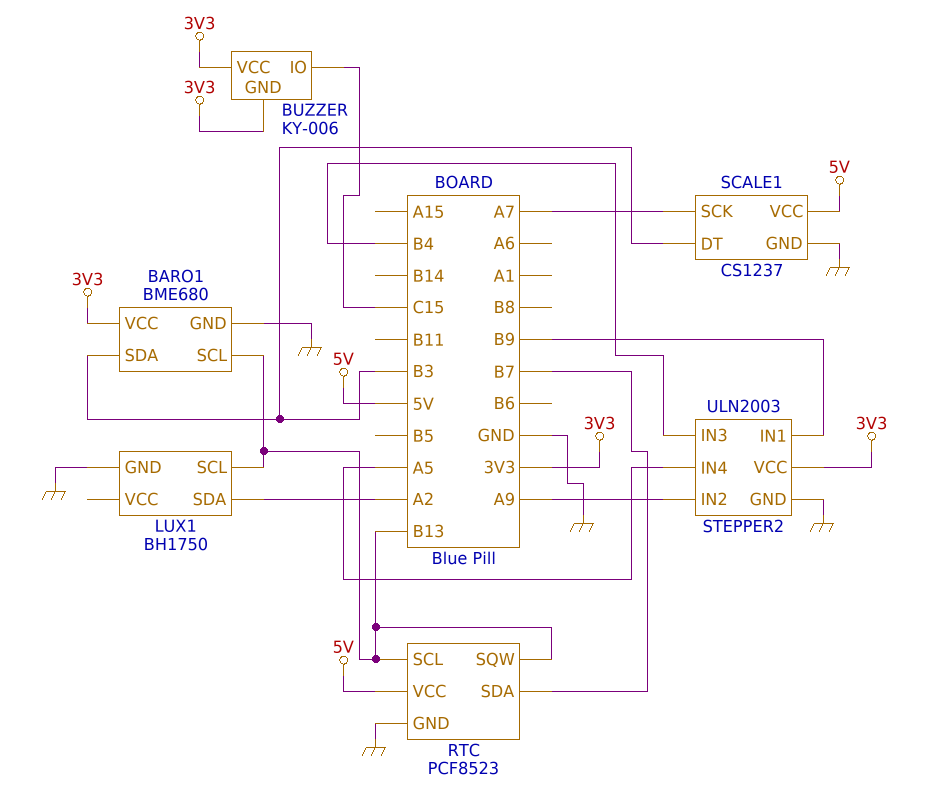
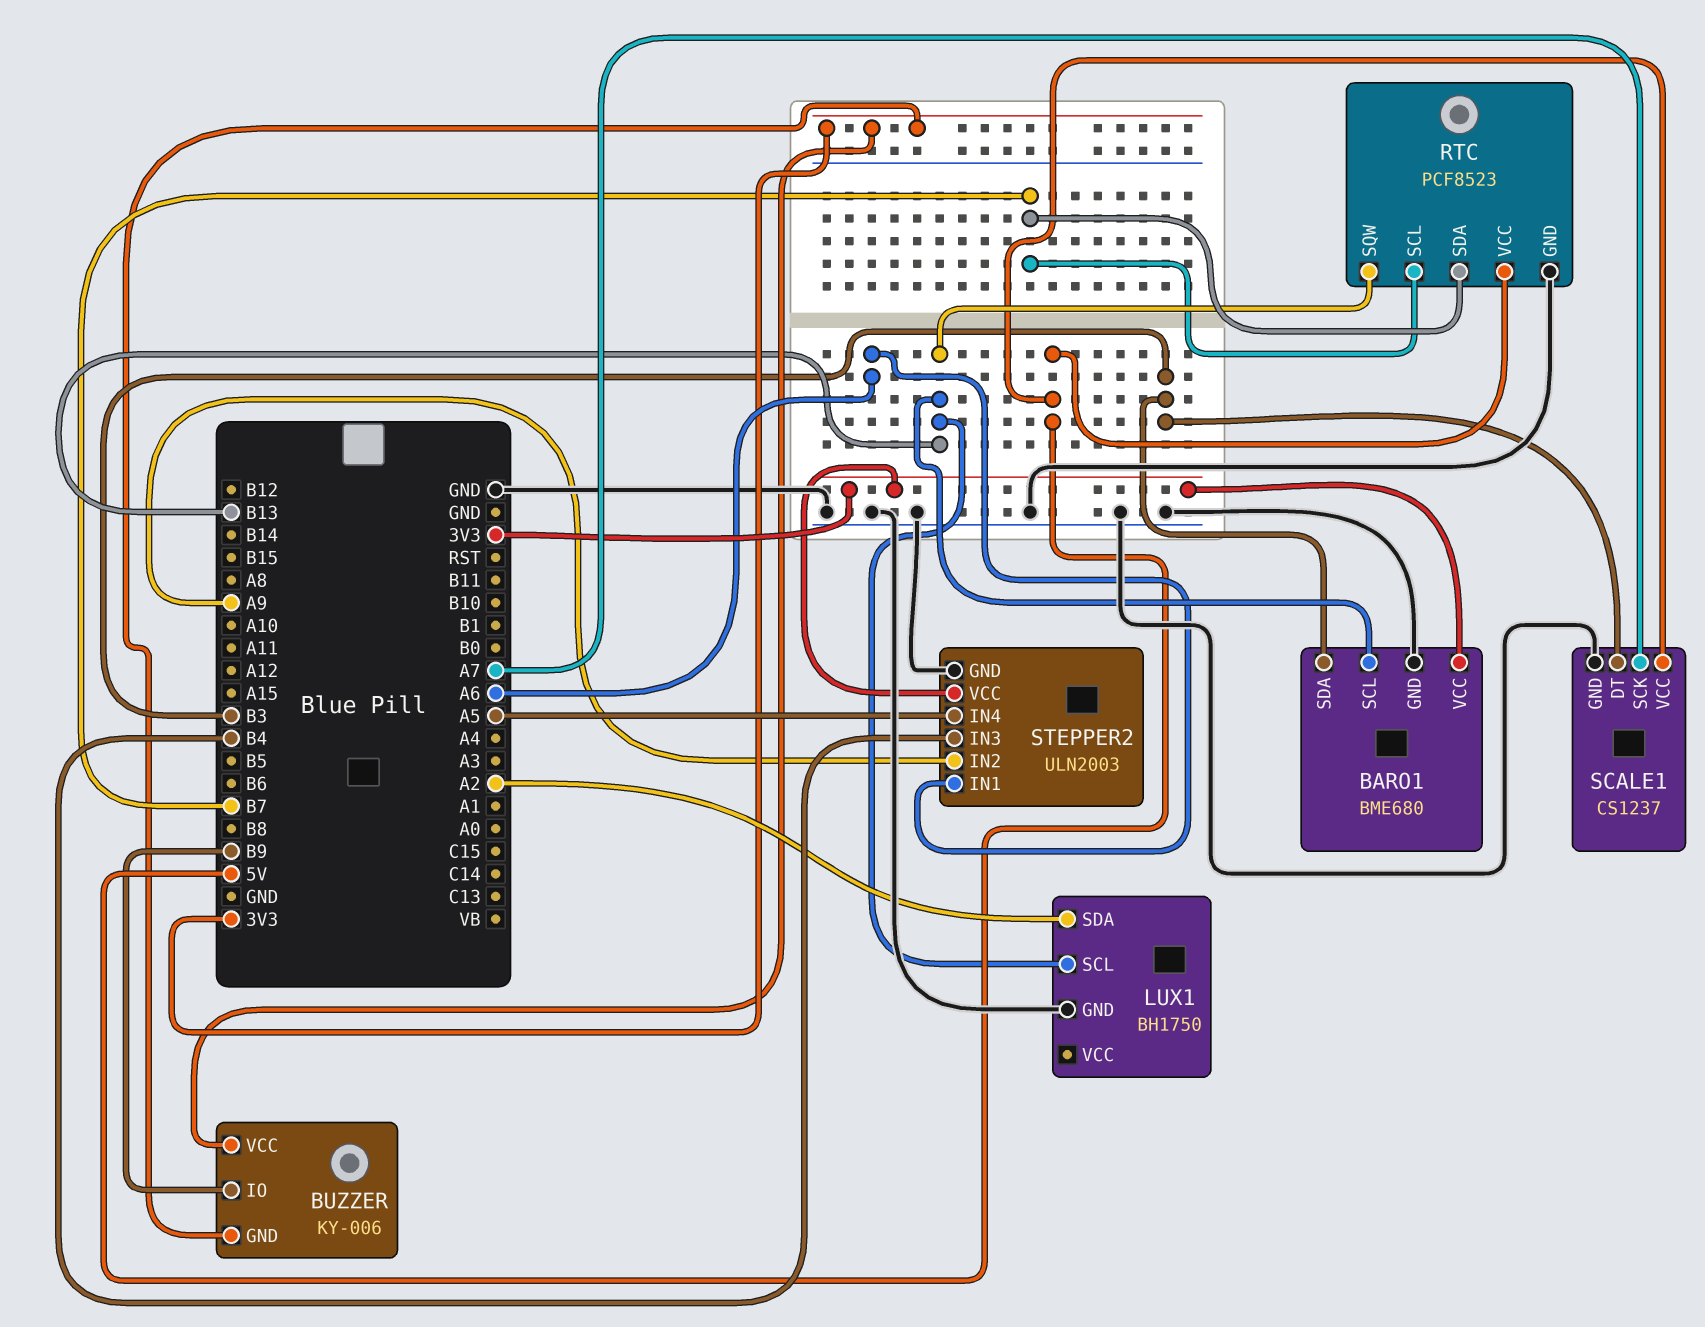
BUZZER pin IO: C15 -> B9
RTC pin SCL: B13 -> B7
STEPPER2 pin IN1: B9 -> A6

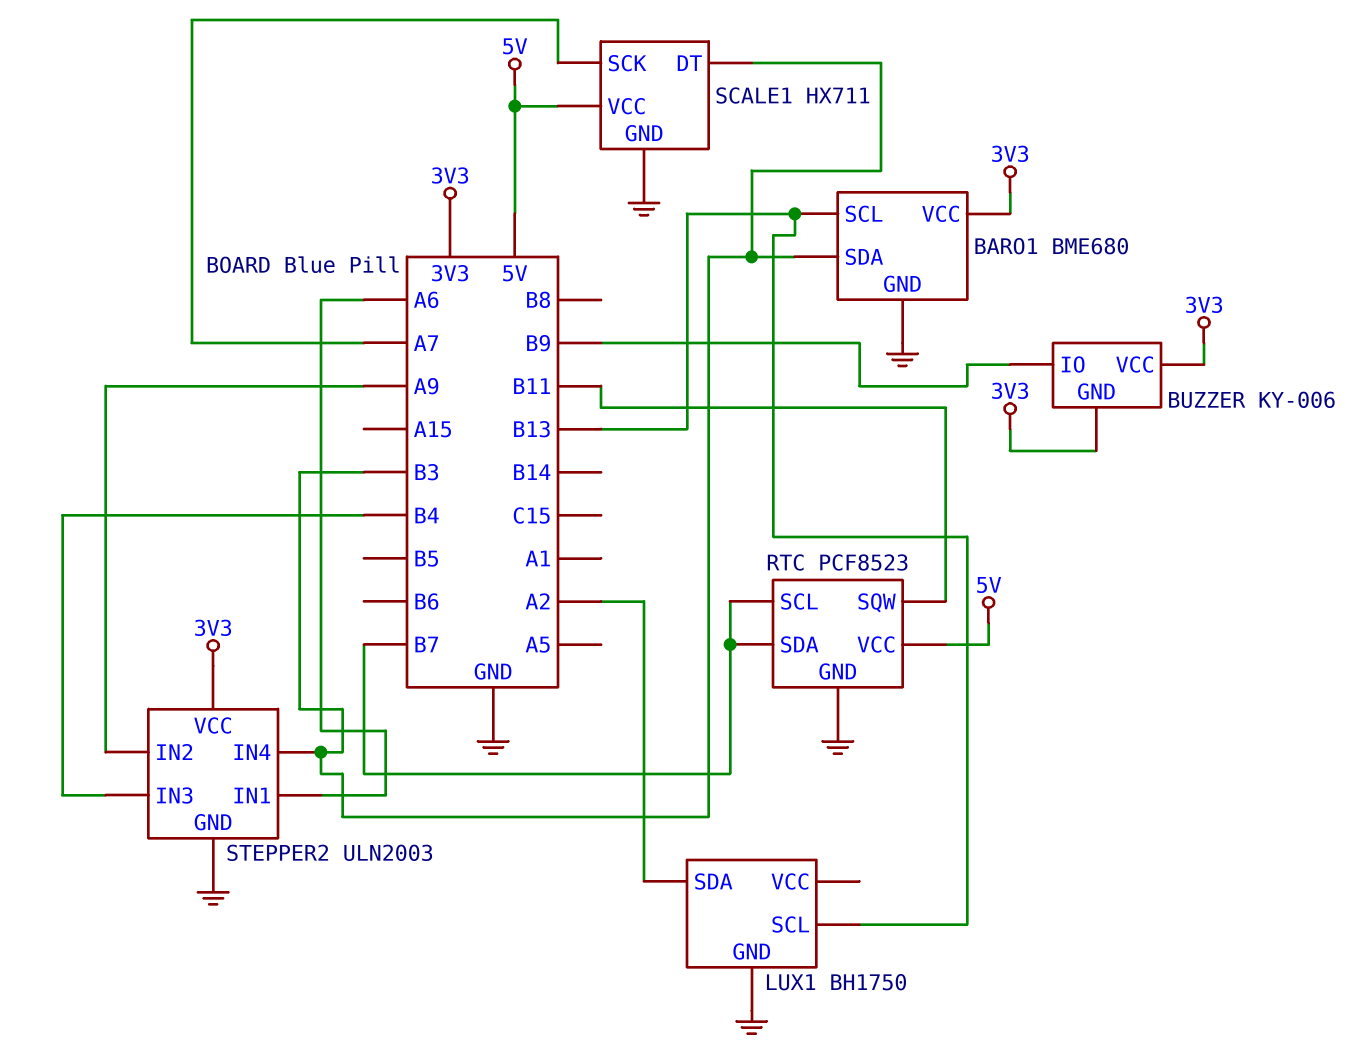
RTC pin SQW: B13 -> B11
SCALE1: CS1237 -> HX711
STEPPER2 pin IN4: A5 -> B3

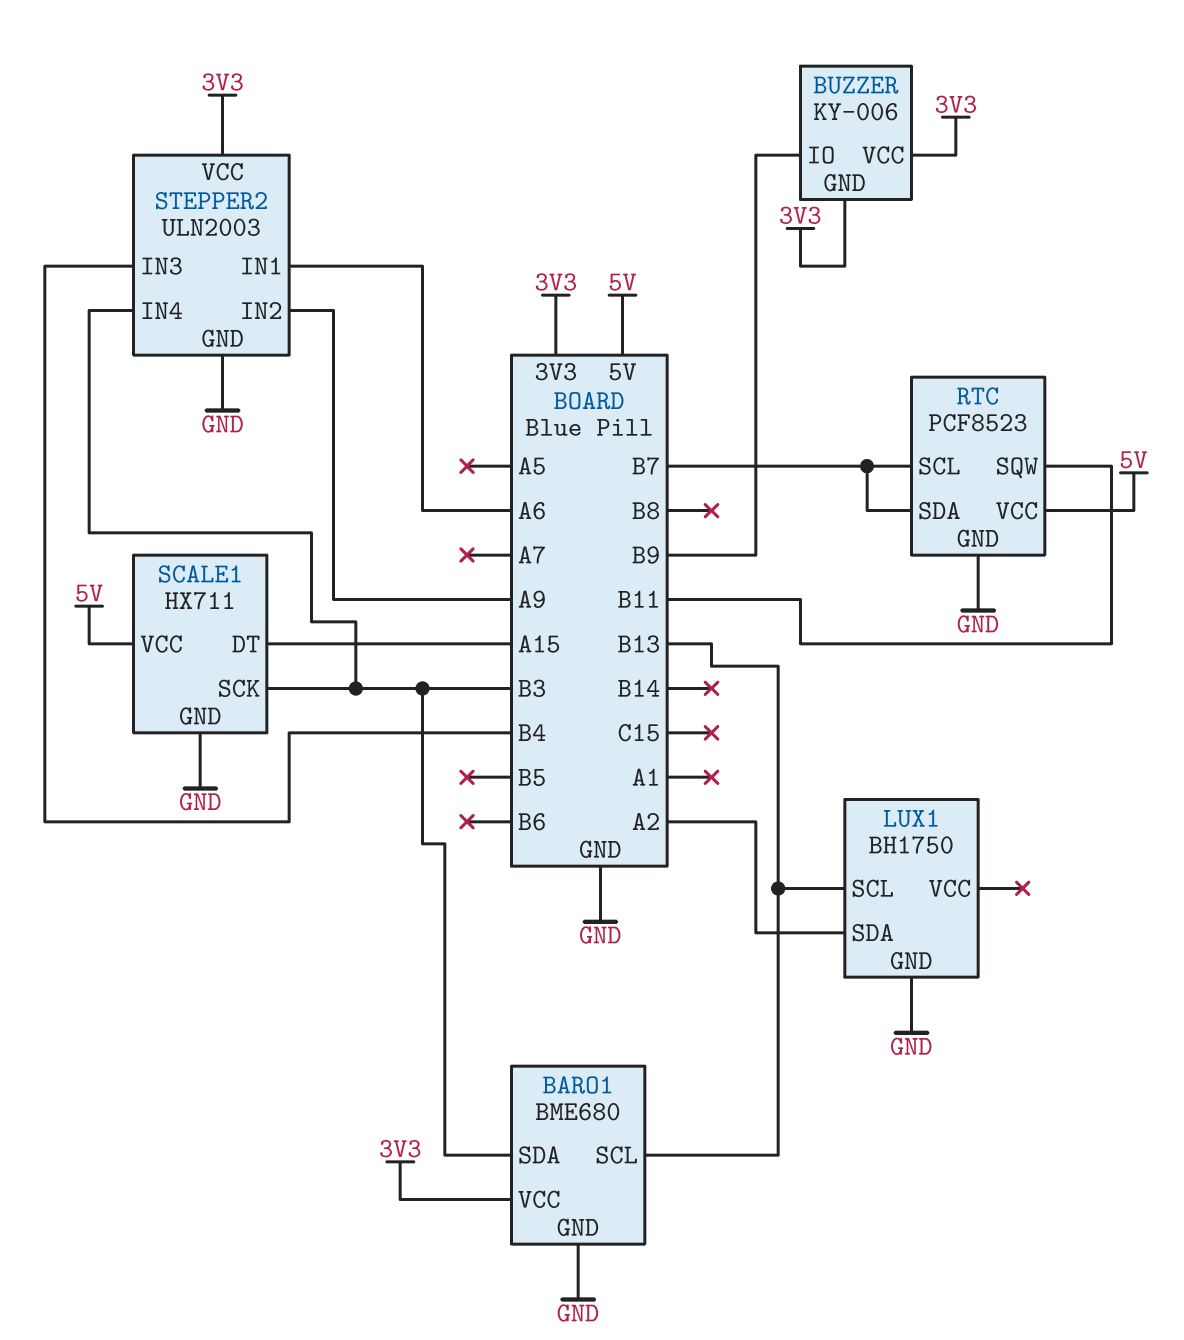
SCALE1 pin DT: B3 -> A15
SCALE1 pin SCK: A7 -> B3

